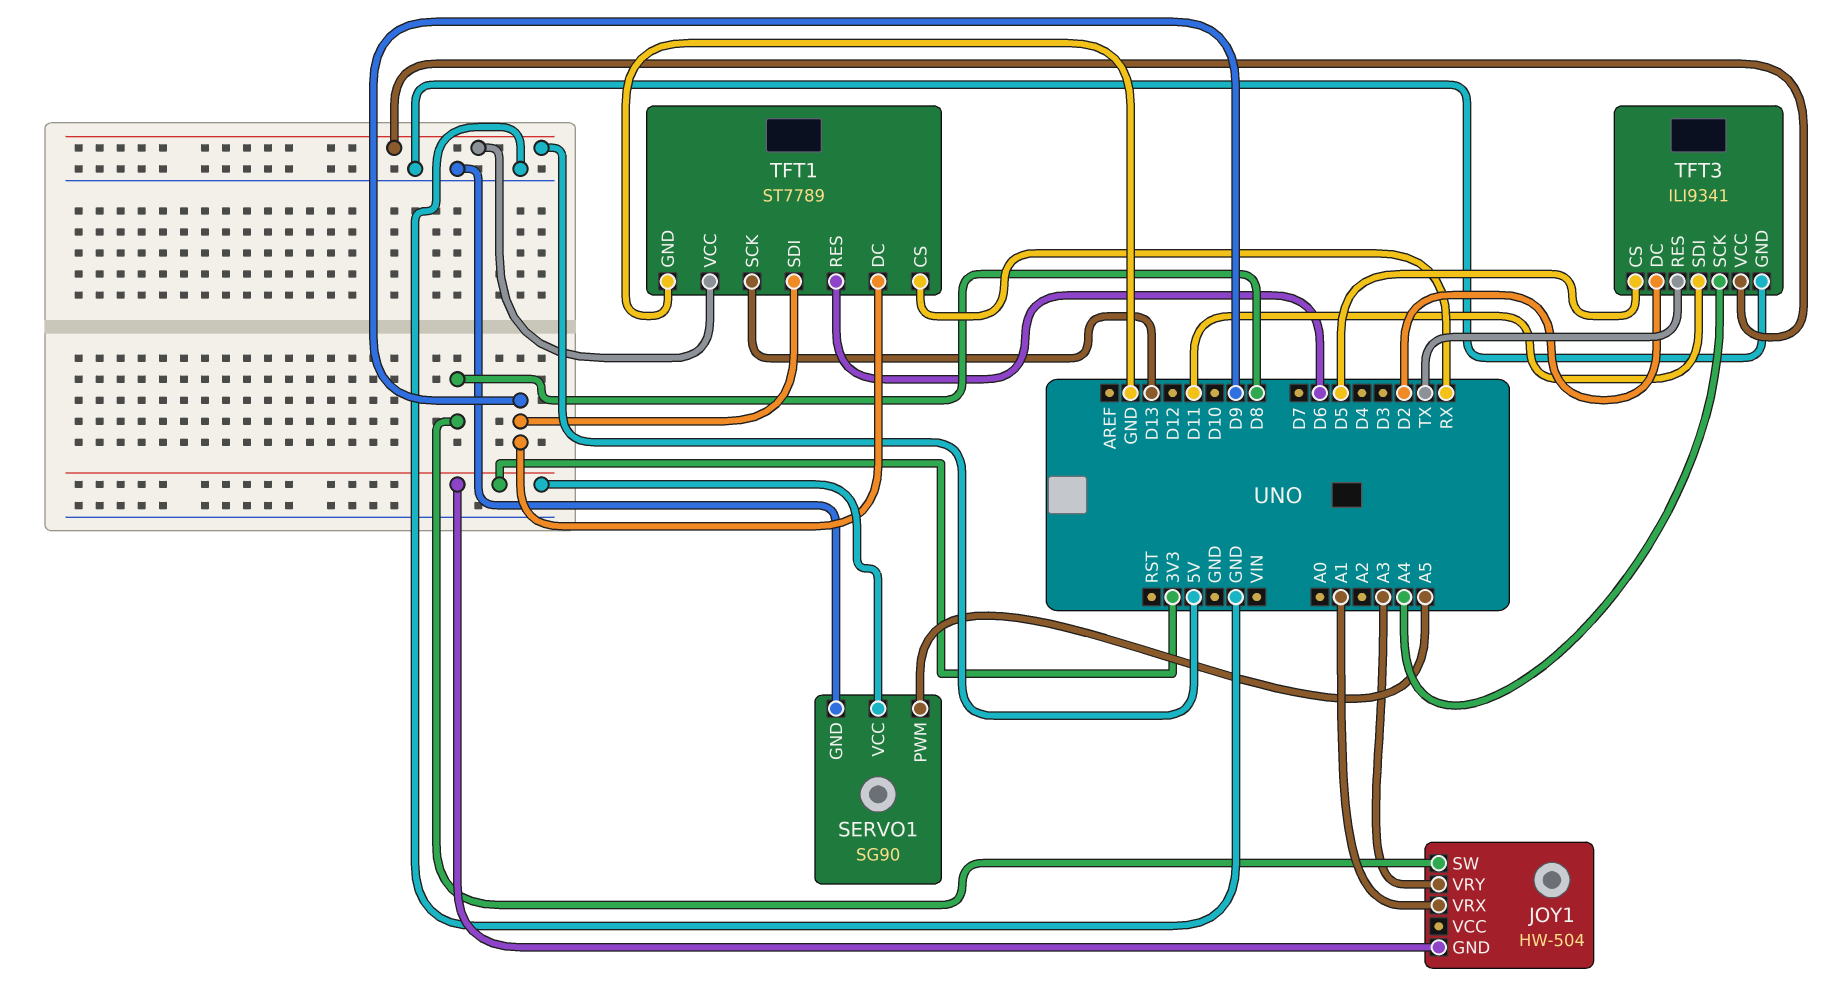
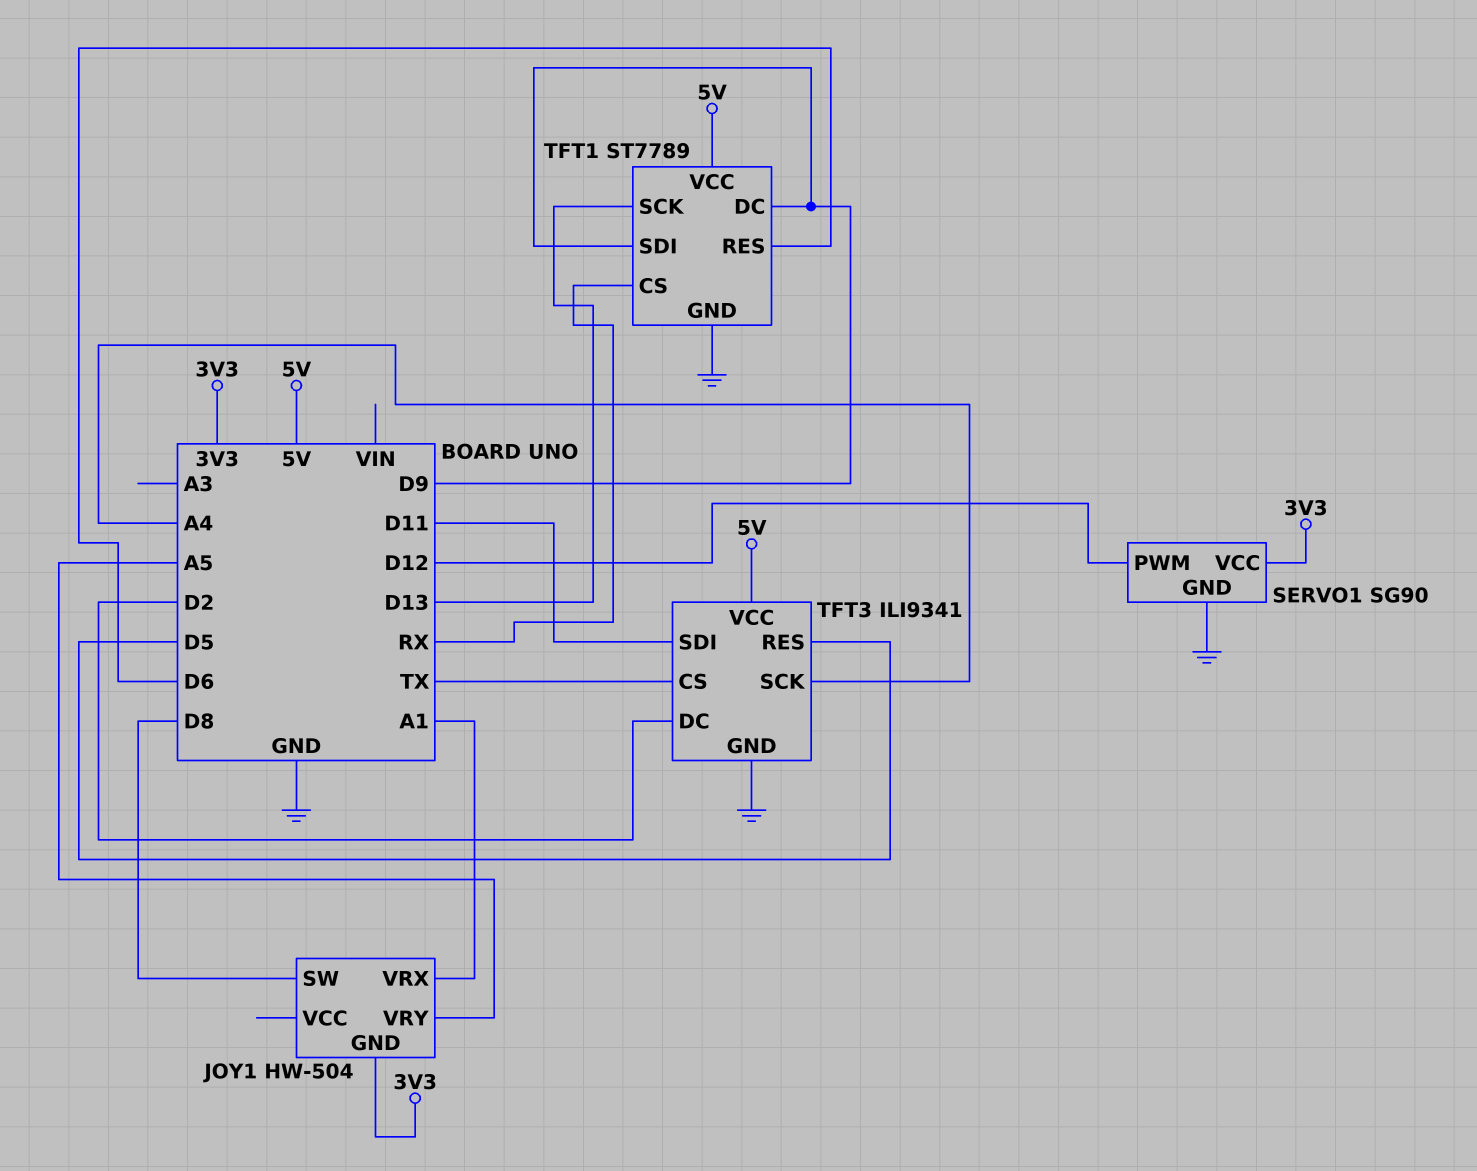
JOY1 pin VRY: A3 -> A5
SERVO1 pin PWM: A5 -> D12
TFT3 pin CS: D5 -> TX
TFT3 pin RES: TX -> D5

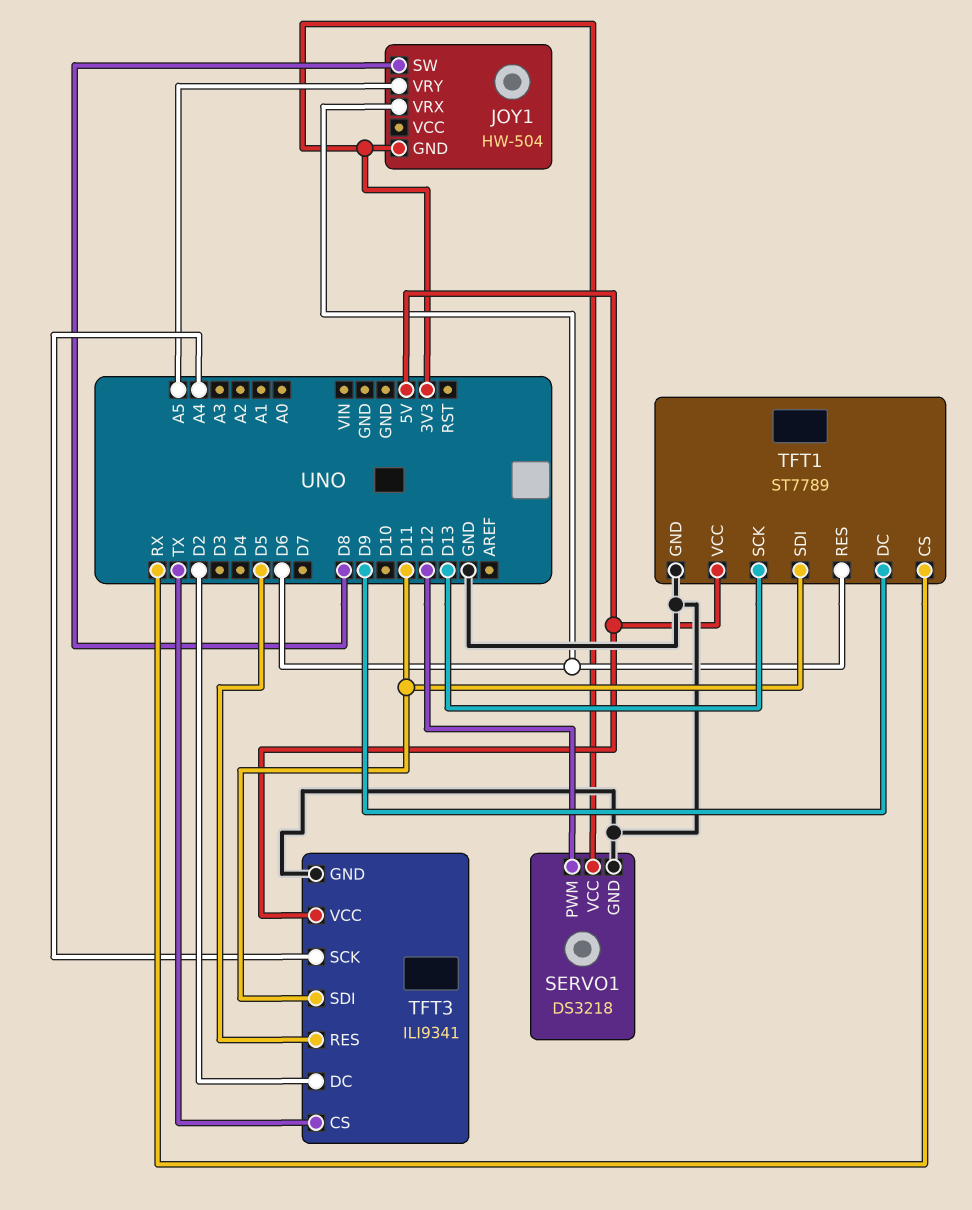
JOY1 pin VRX: A1 -> D6
SERVO1: SG90 -> DS3218
TFT1 pin SDI: D9 -> D11

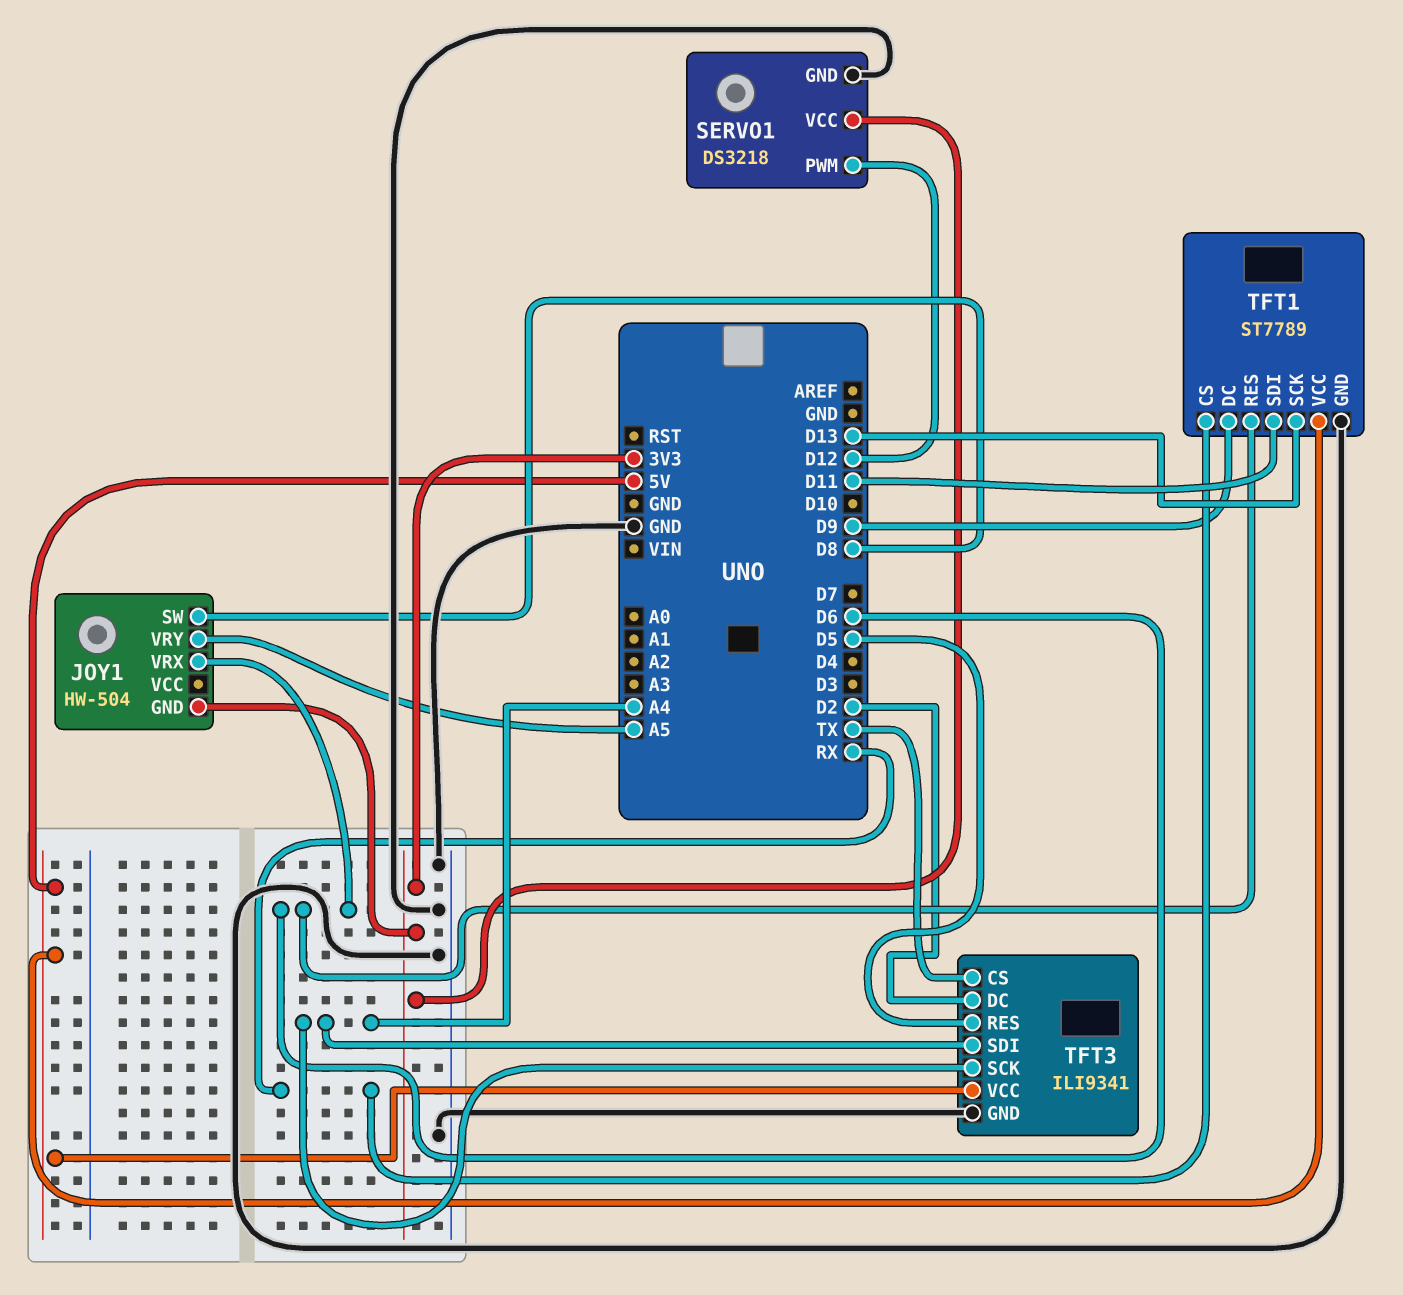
TFT3 pin SDI: D11 -> A4

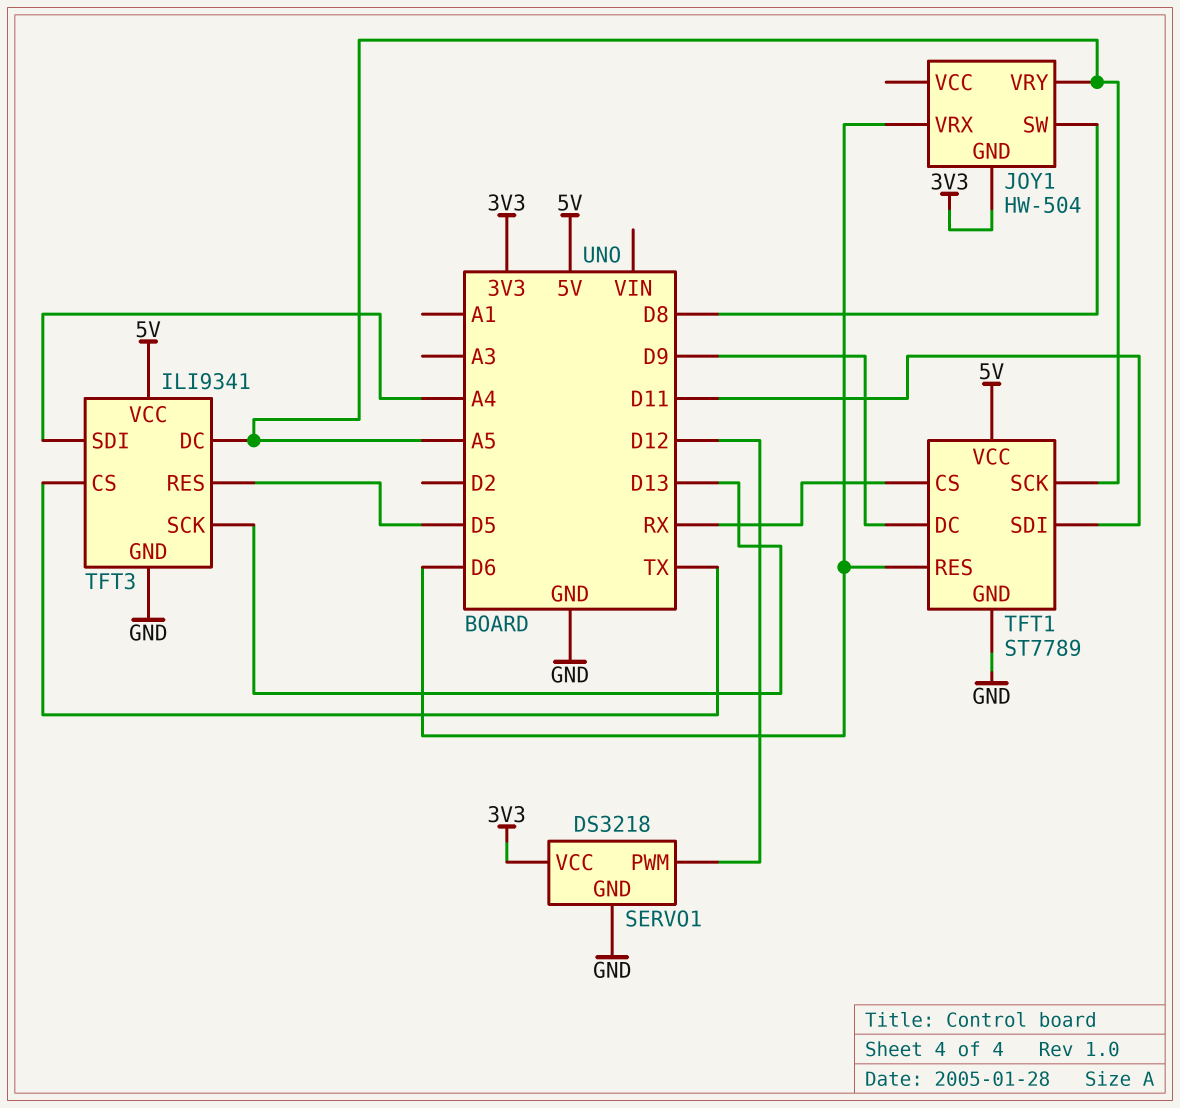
TFT1 pin SCK: D13 -> A5
TFT3 pin DC: D2 -> A5
TFT3 pin SCK: A4 -> D13

